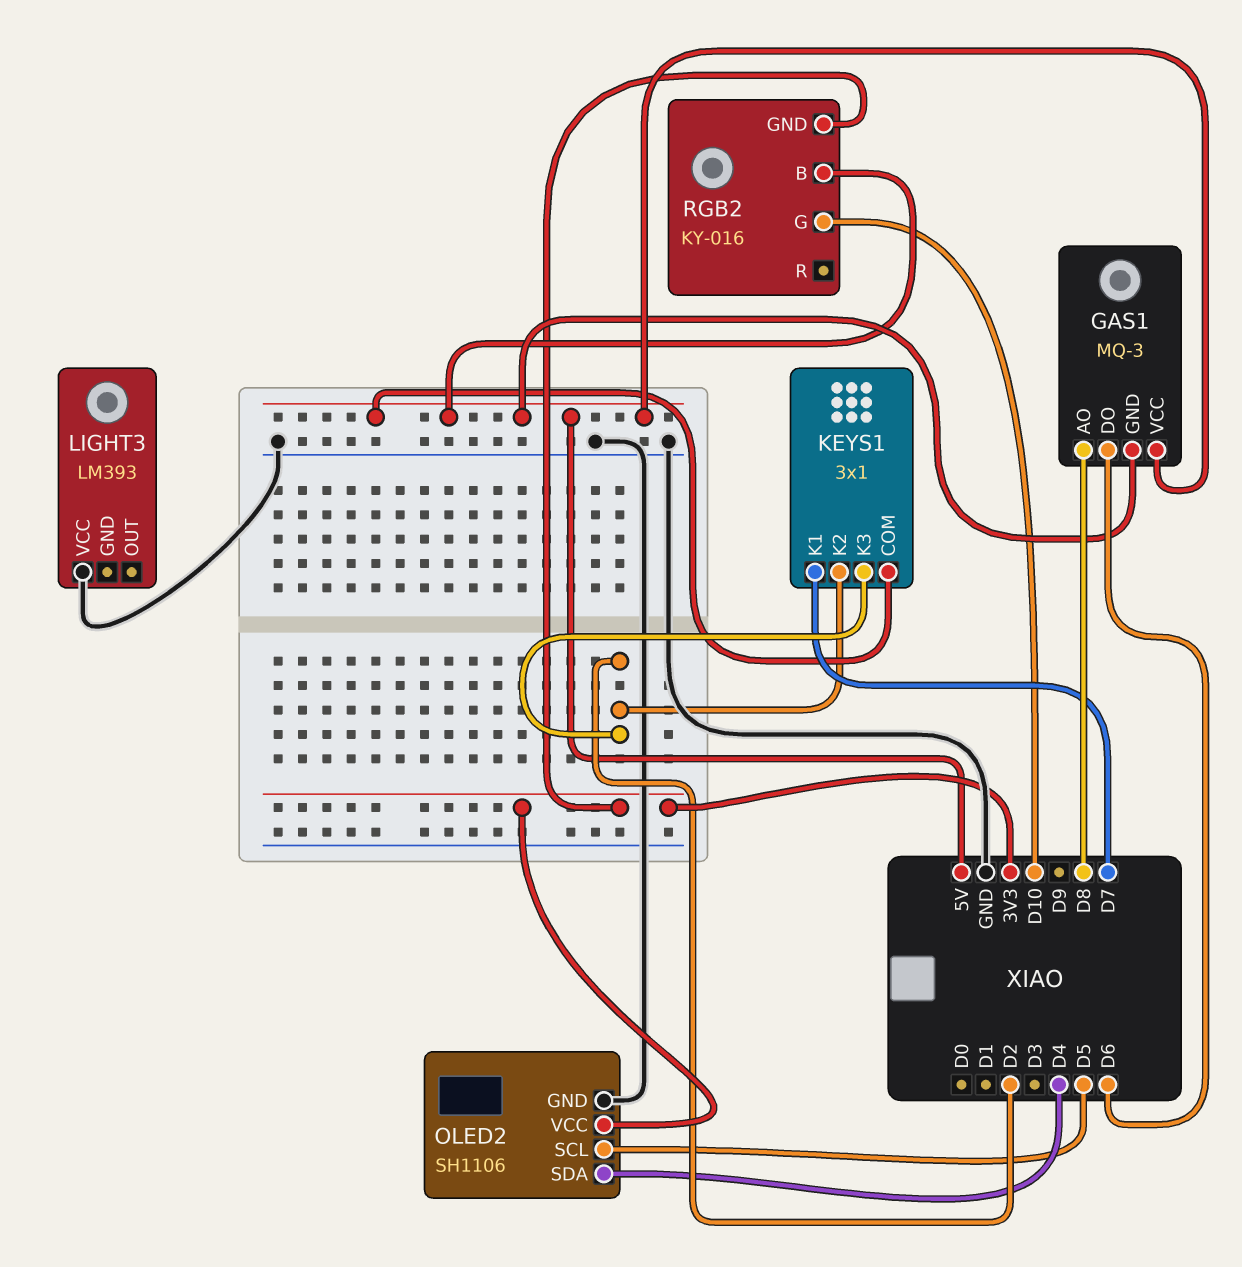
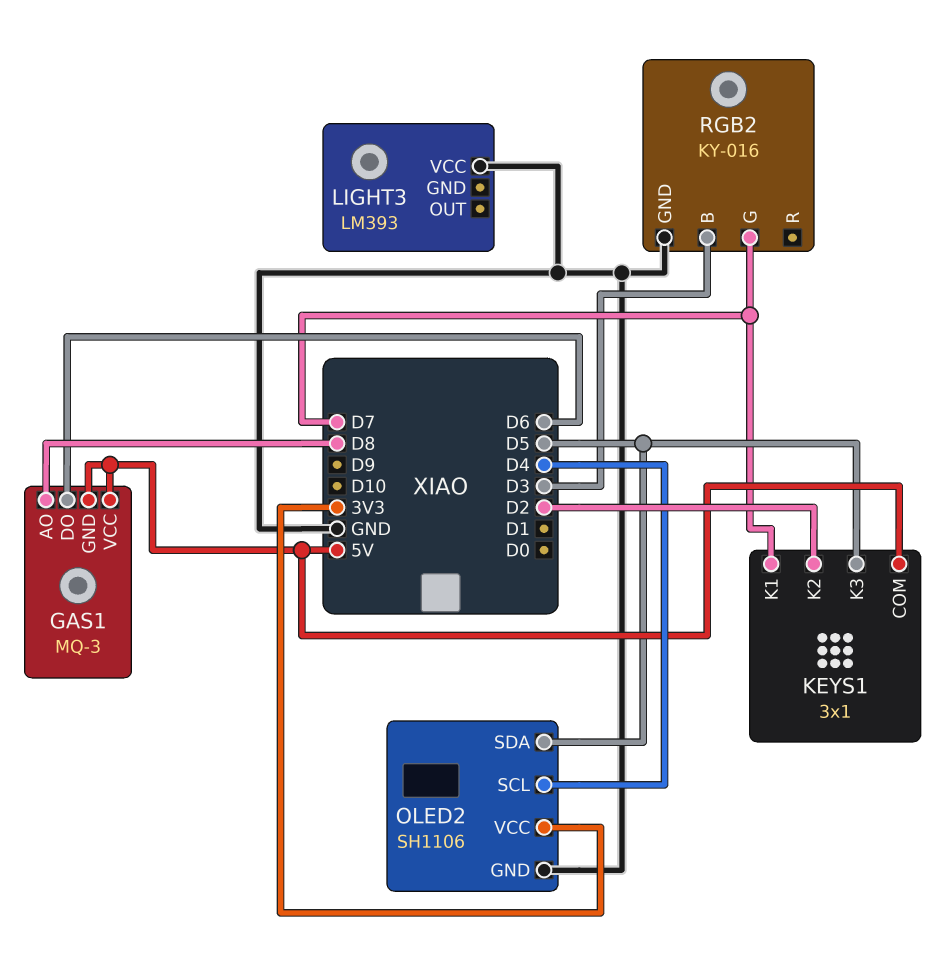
KEYS1 pin K3: D2 -> D5
OLED2 pin SCL: D5 -> D4
OLED2 pin SDA: D4 -> D5
RGB2 pin B: 5V -> D3
RGB2 pin G: D10 -> D7
RGB2 pin GND: 3V3 -> GND

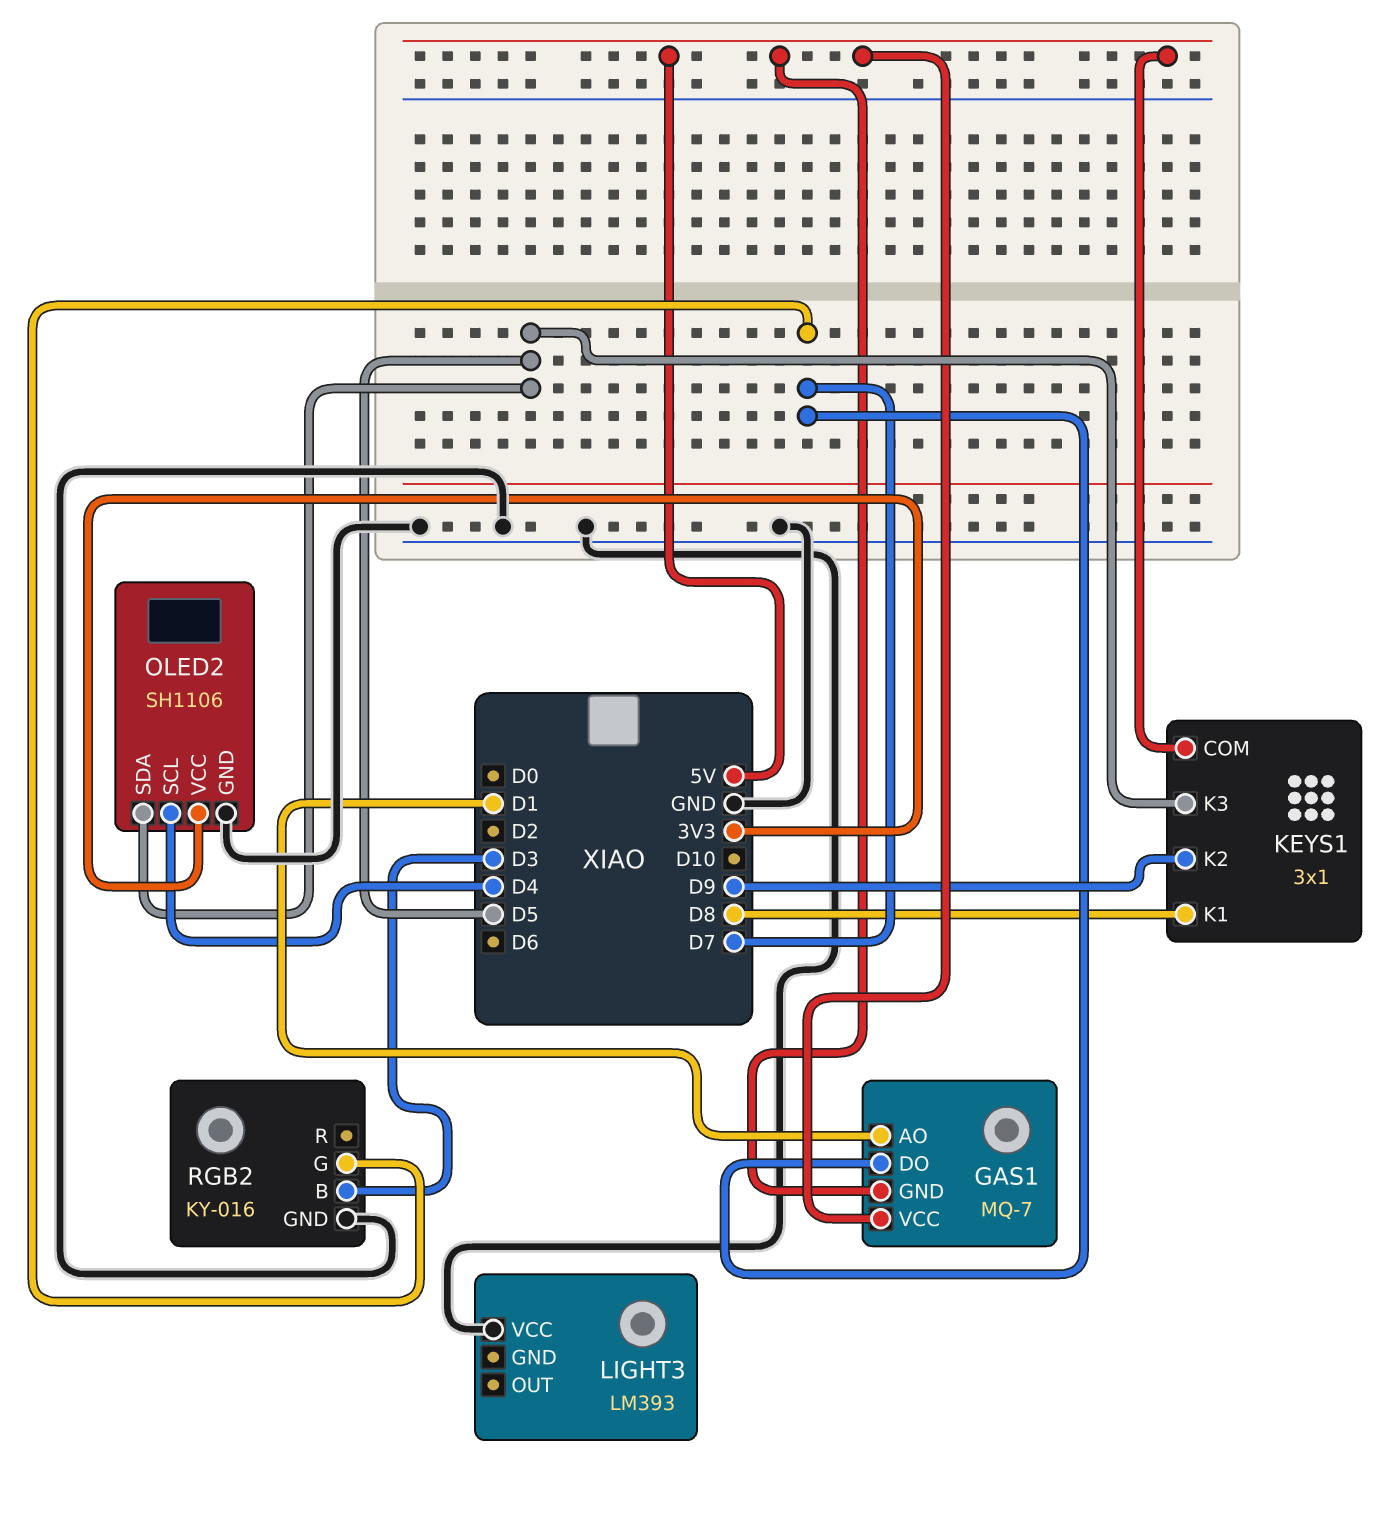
GAS1: MQ-3 -> MQ-7
GAS1 pin AO: D8 -> D1
GAS1 pin DO: D6 -> D7
KEYS1 pin K1: D7 -> D8
KEYS1 pin K2: D2 -> D9

